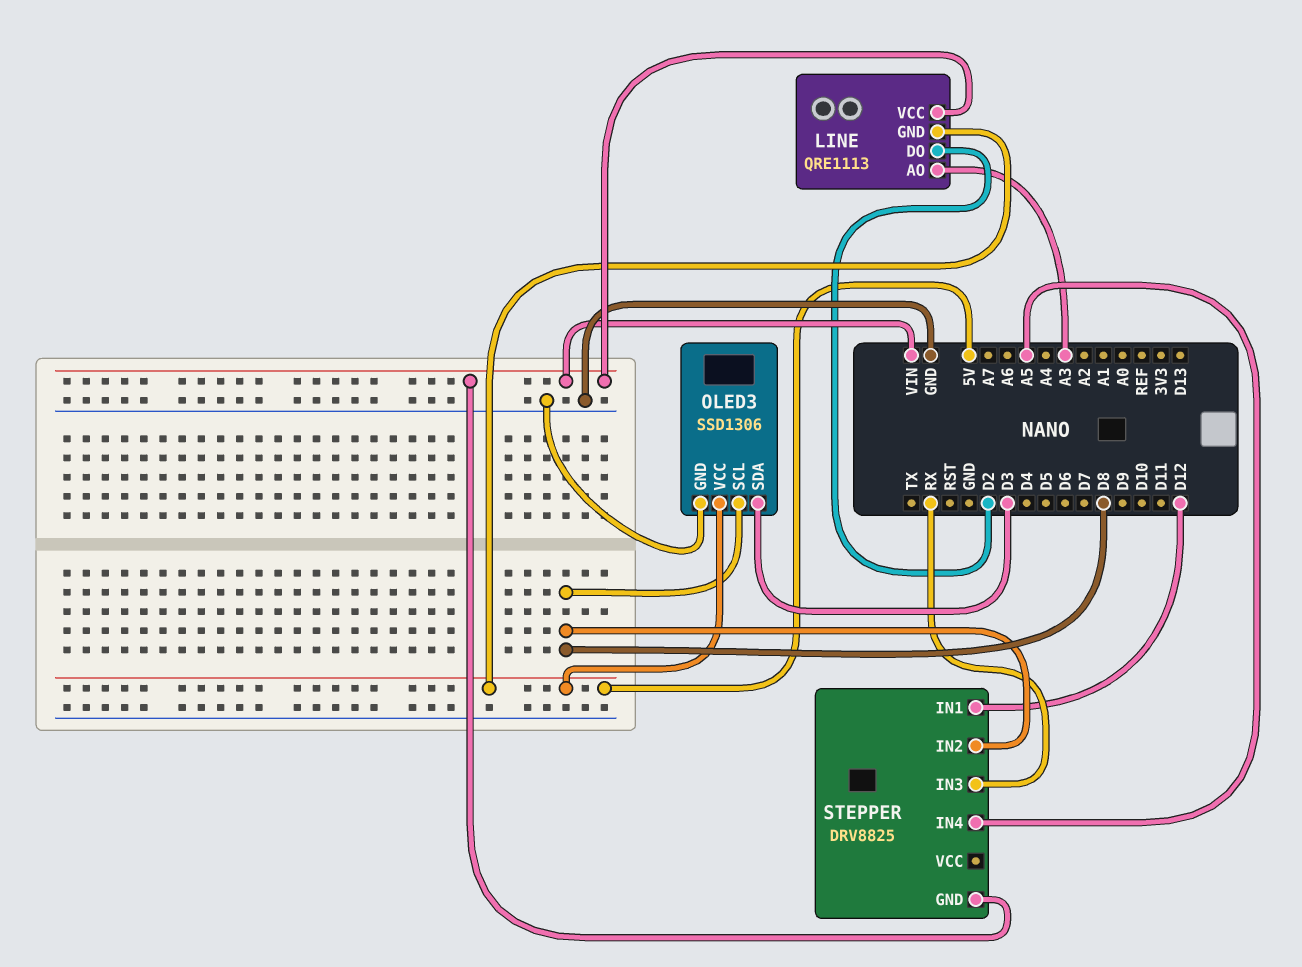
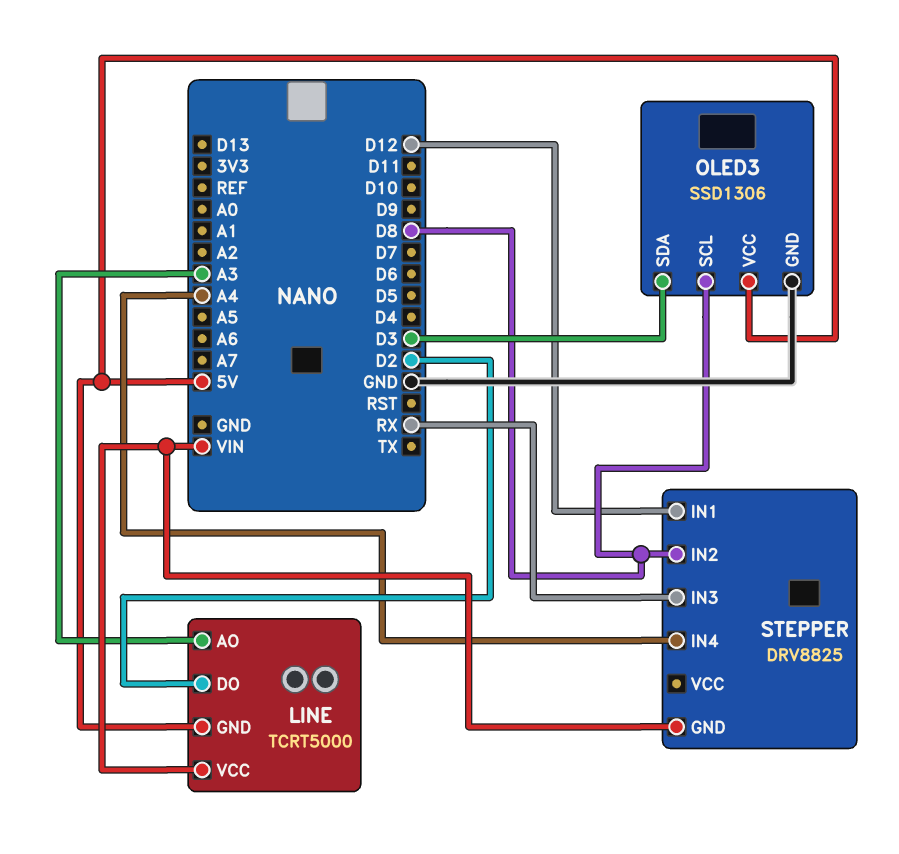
LINE: QRE1113 -> TCRT5000
STEPPER pin IN4: A5 -> A4

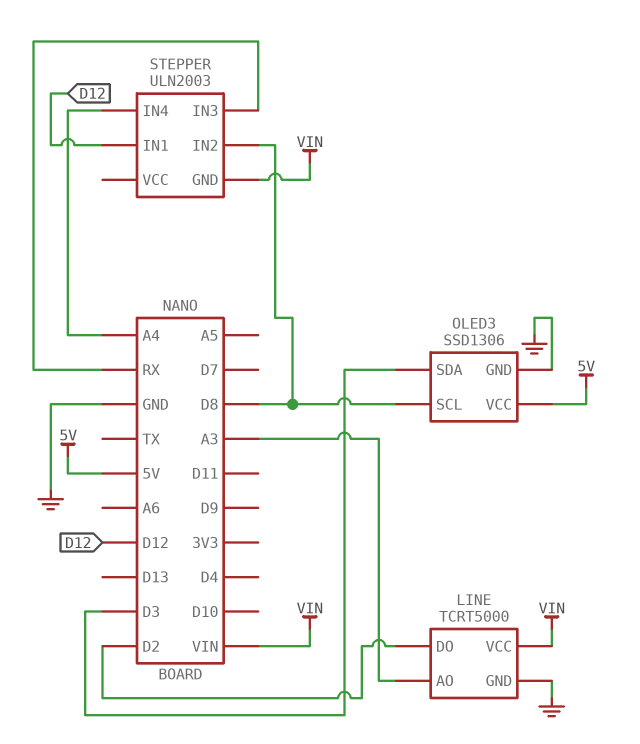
LINE pin GND: 5V -> GND
STEPPER: DRV8825 -> ULN2003

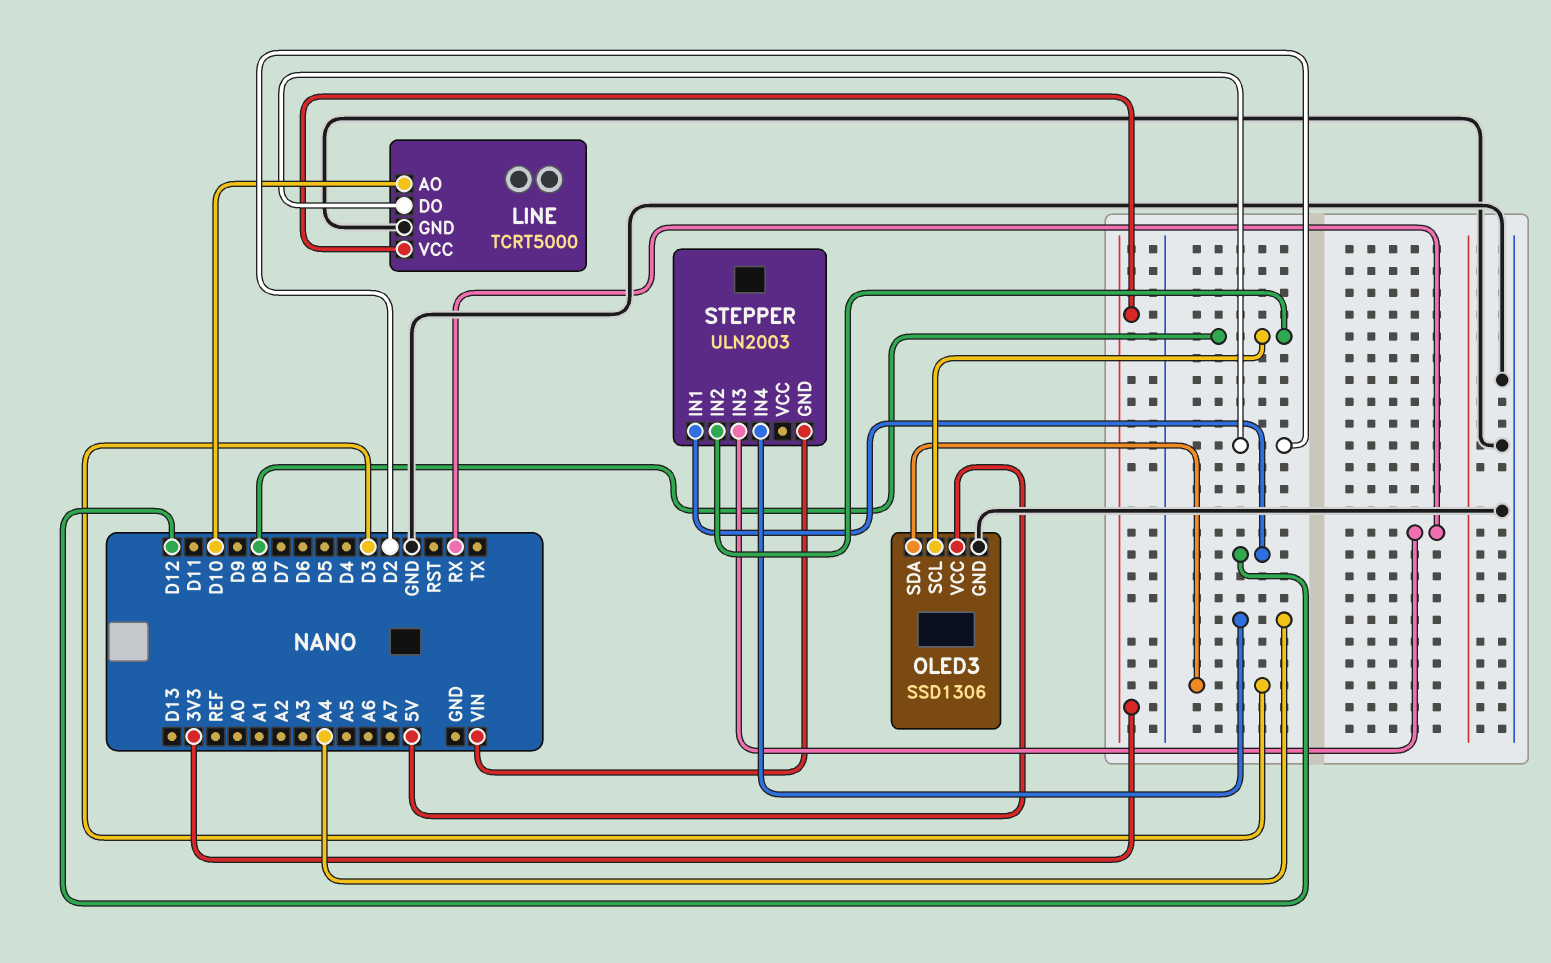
LINE pin AO: A3 -> D10
LINE pin VCC: VIN -> 3V3

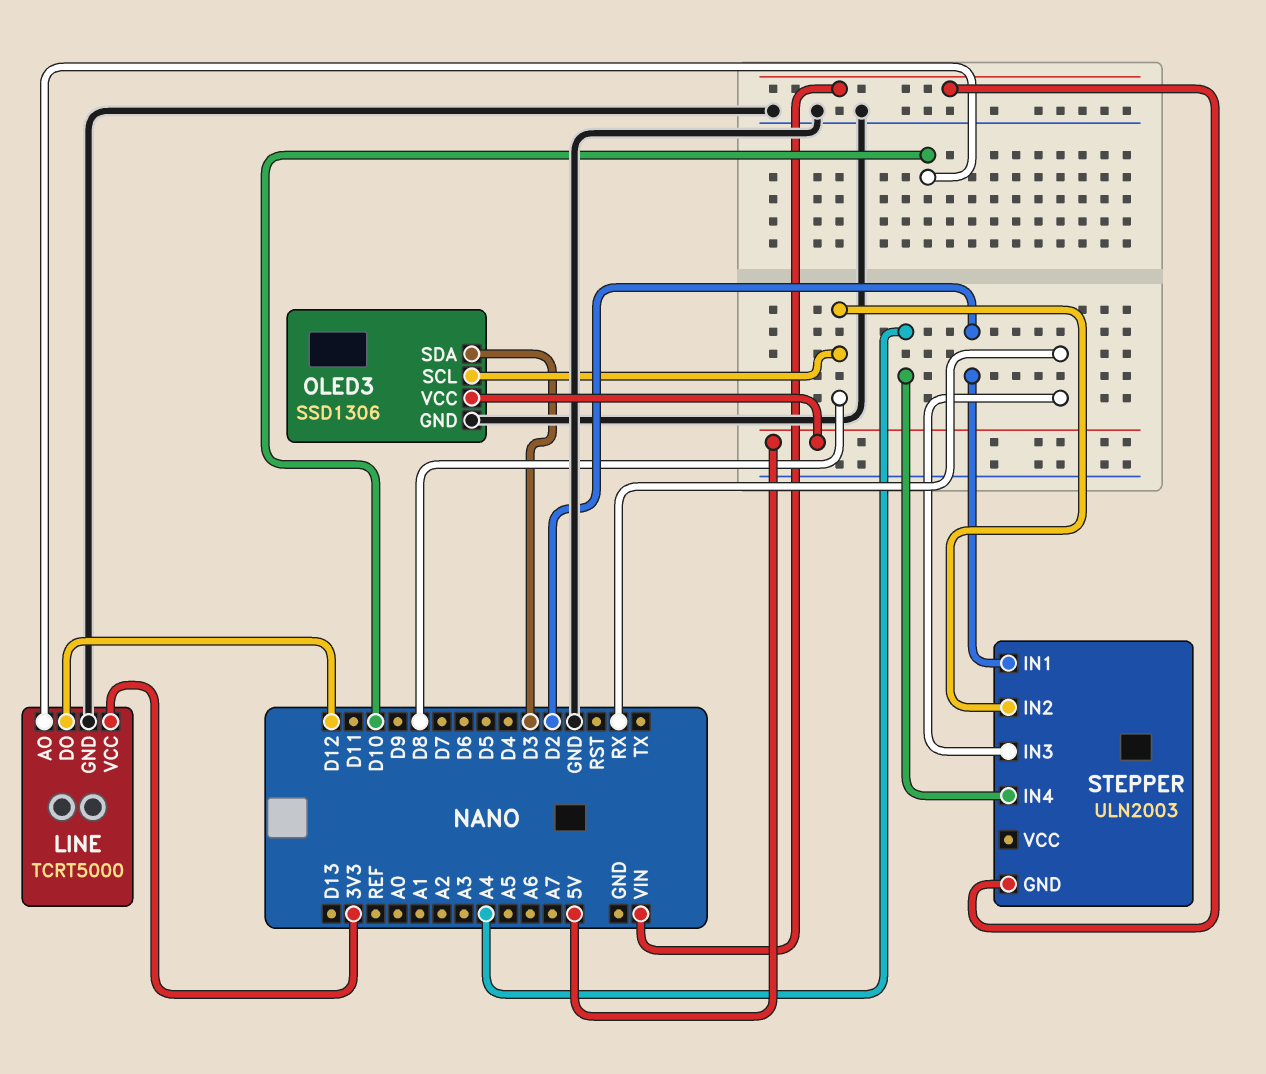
LINE pin DO: D2 -> D12
STEPPER pin IN1: D12 -> D2

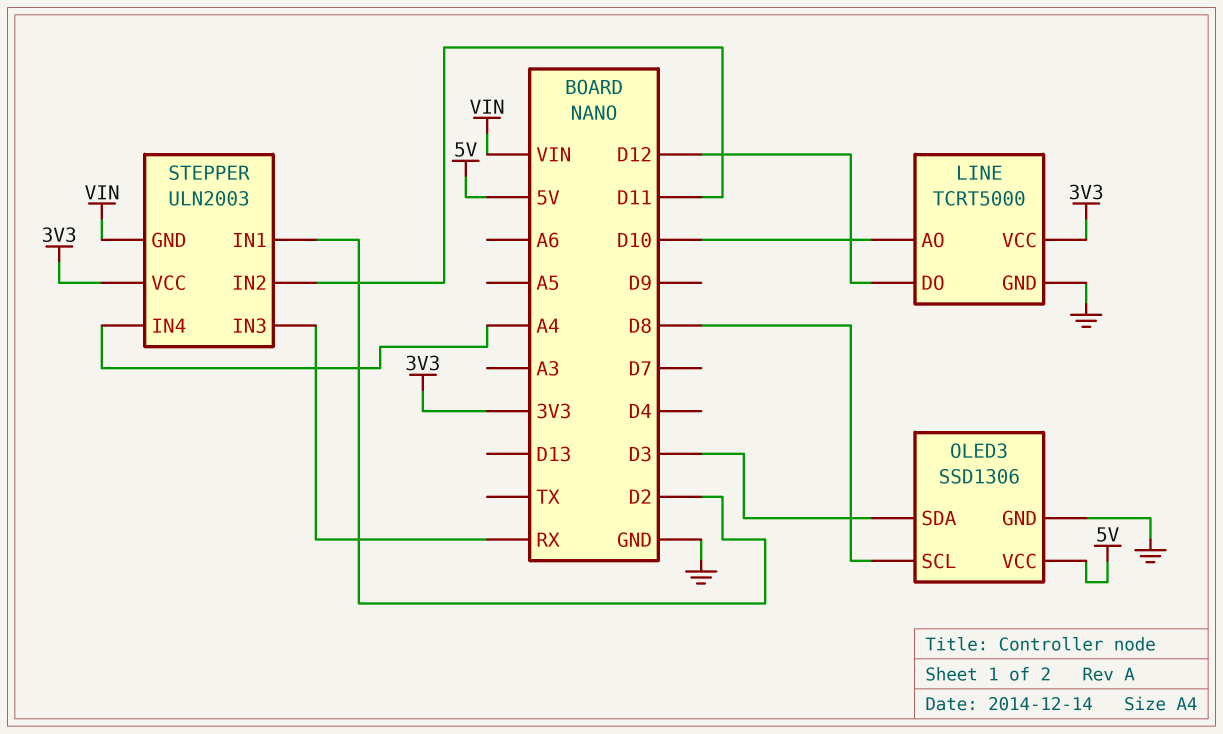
STEPPER pin IN2: D8 -> D11
STEPPER pin VCC: none -> 3V3

